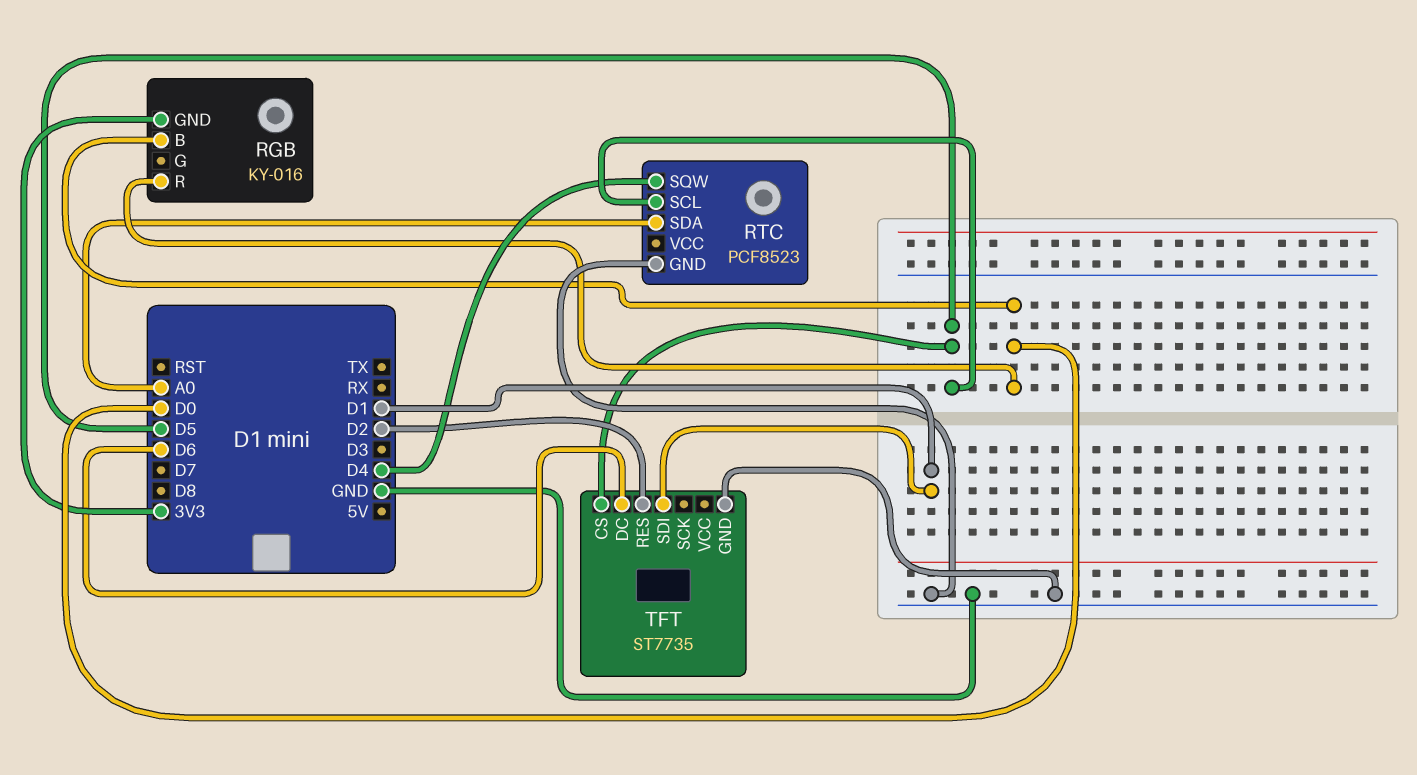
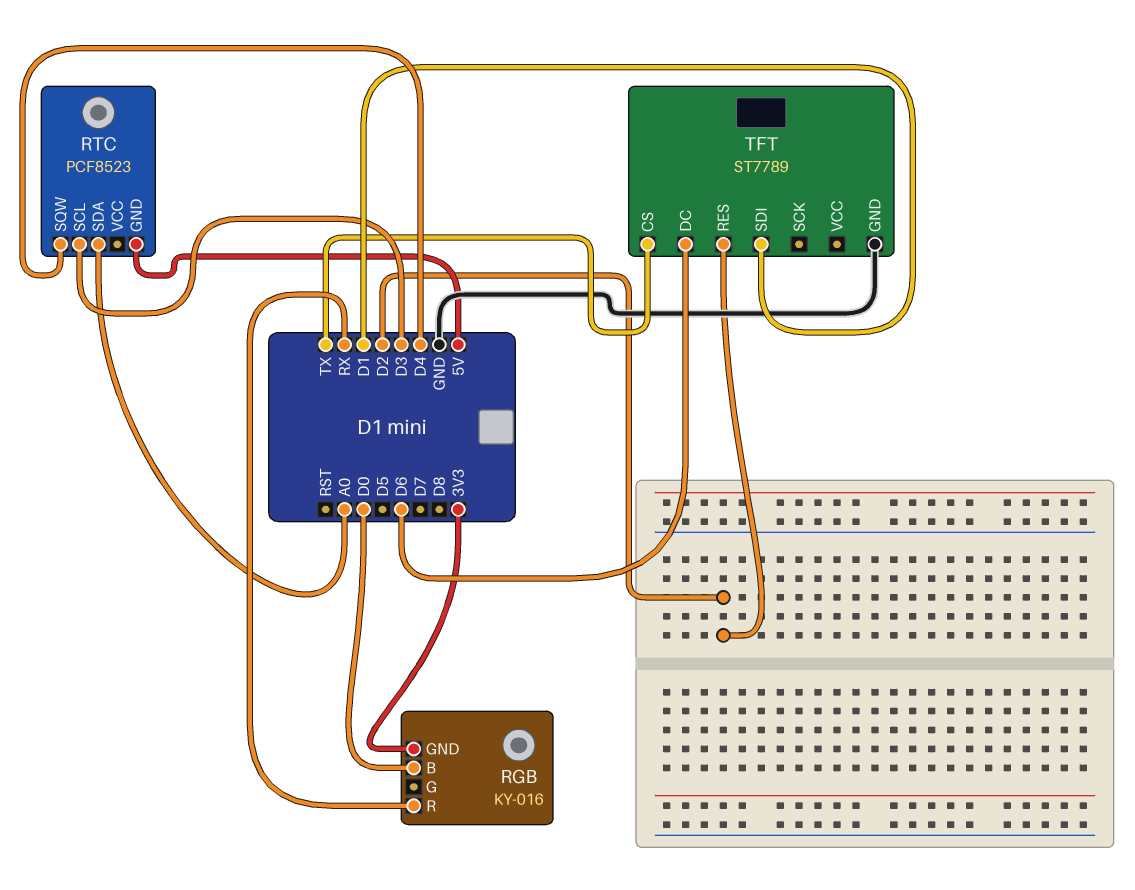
RGB pin R: D0 -> RX
RTC pin GND: GND -> 5V
RTC pin SCL: D5 -> D3
TFT: ST7735 -> ST7789
TFT pin CS: D5 -> TX

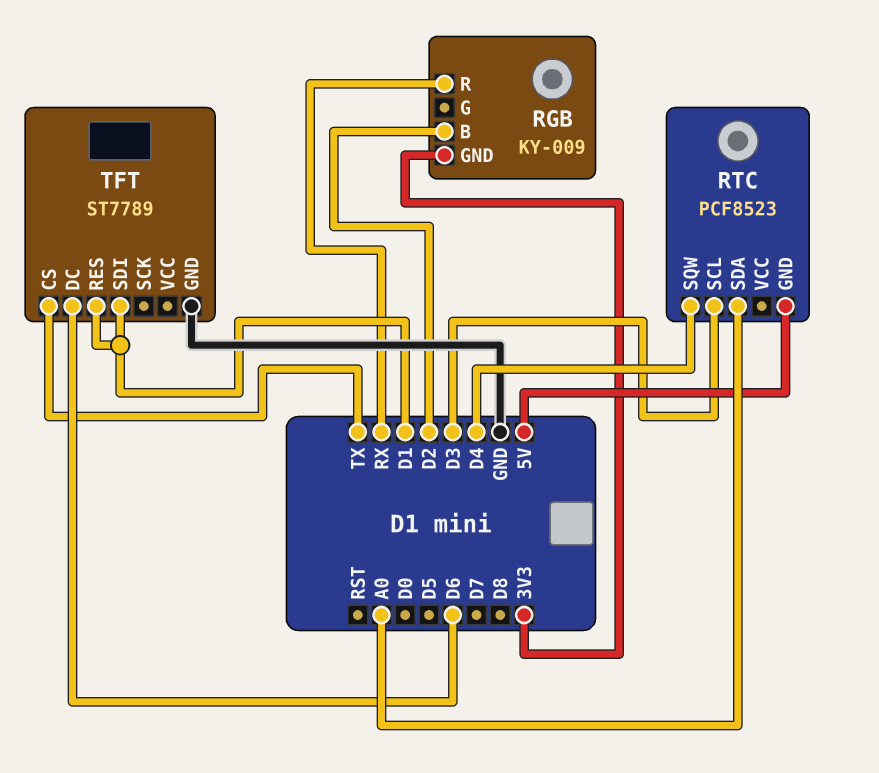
RGB: KY-016 -> KY-009
RGB pin B: D0 -> D2
TFT pin RES: D2 -> D1

